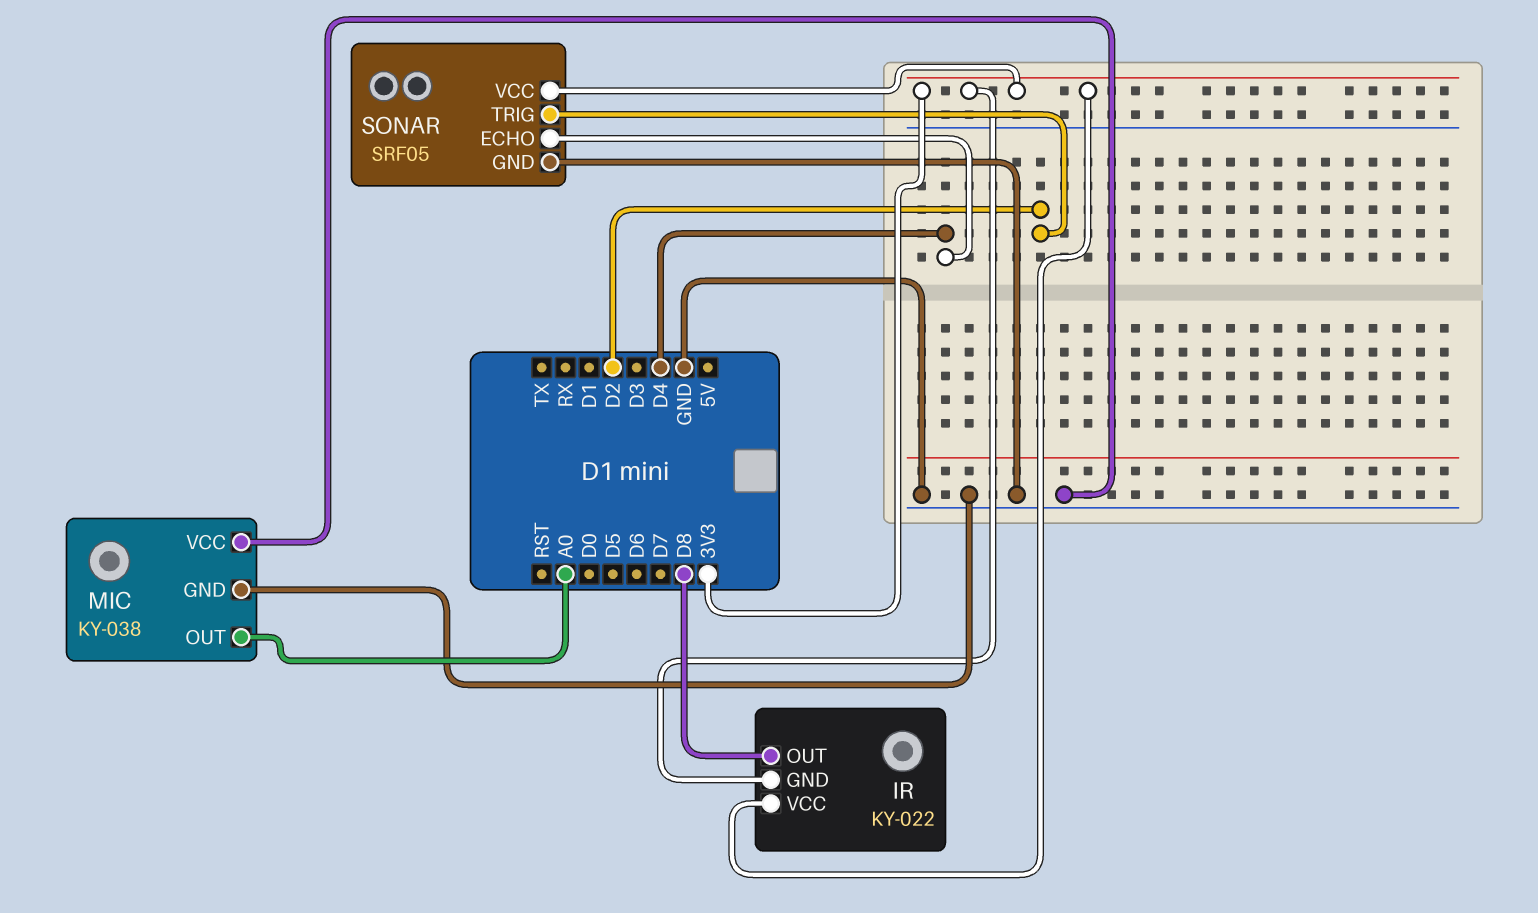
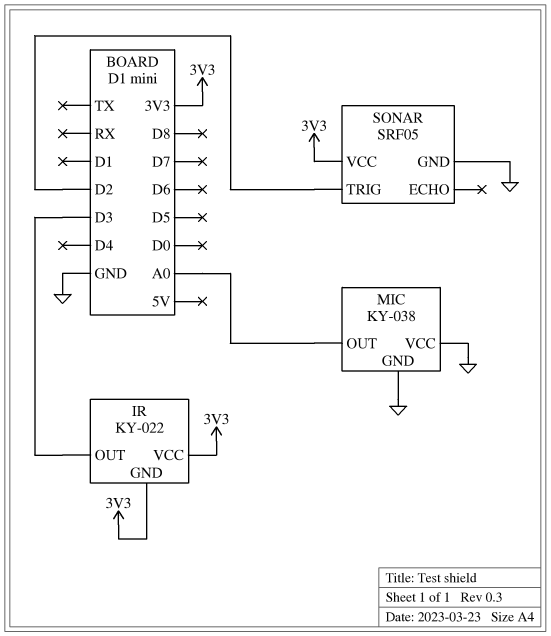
IR pin OUT: D8 -> D3
SONAR pin ECHO: D4 -> none

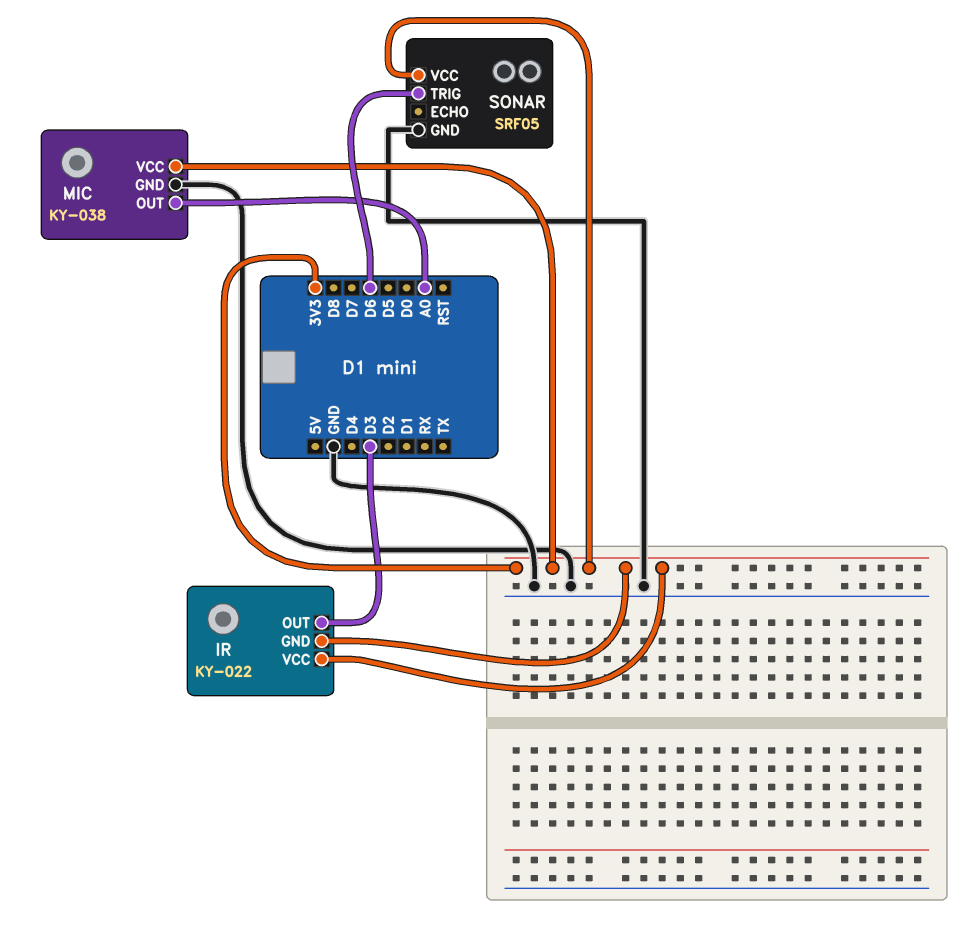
MIC pin VCC: GND -> 3V3
SONAR pin TRIG: D2 -> D6

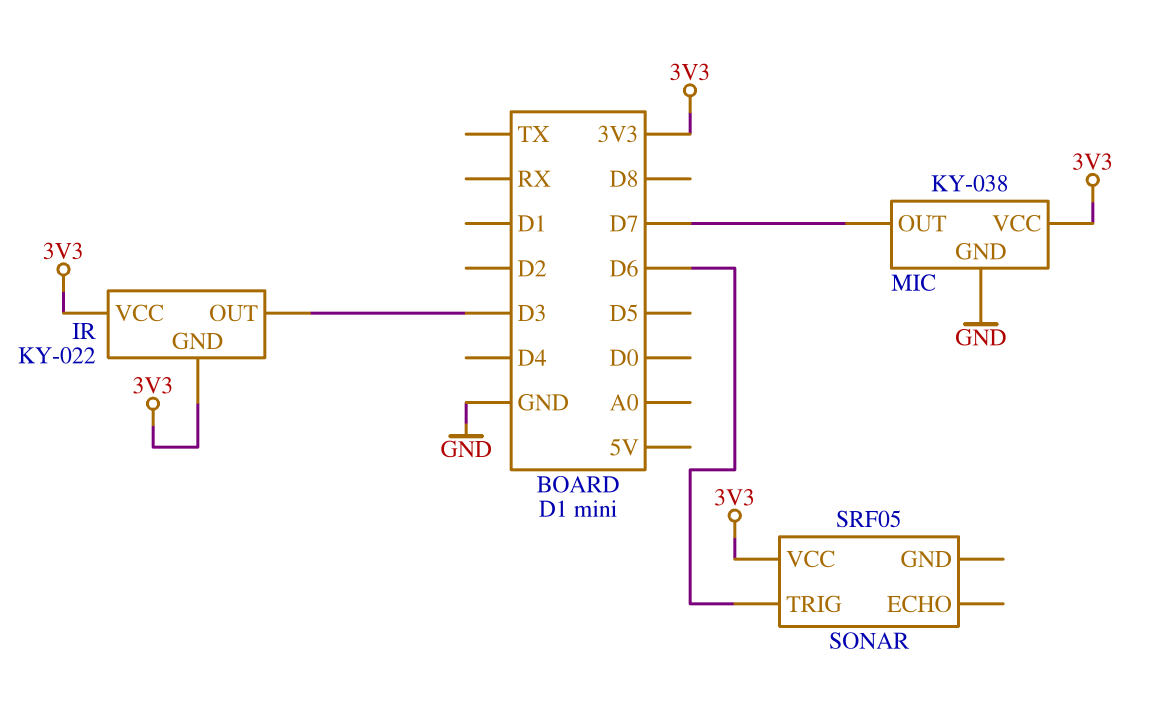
MIC pin OUT: A0 -> D7
SONAR pin GND: GND -> none

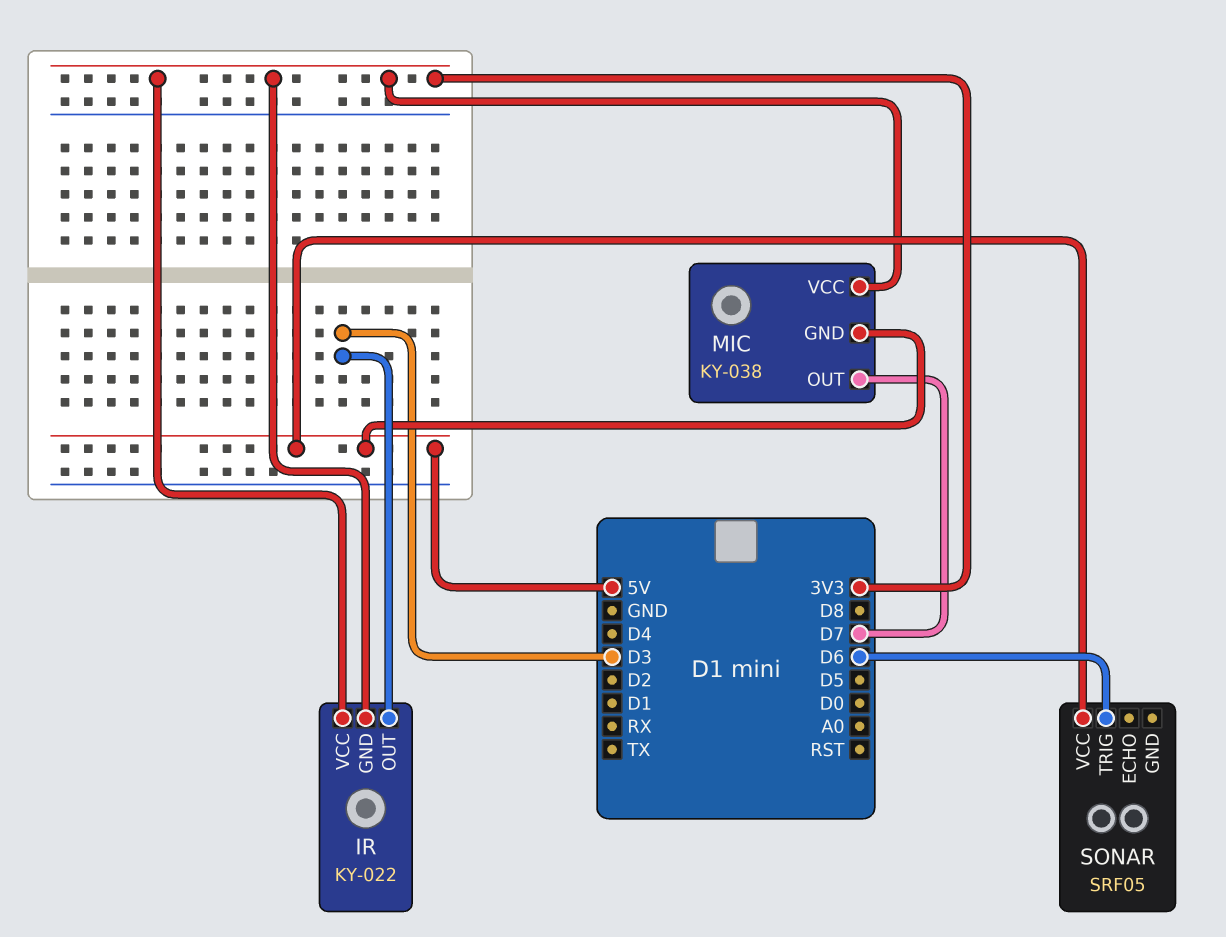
MIC pin GND: GND -> 5V
SONAR pin VCC: 3V3 -> 5V

